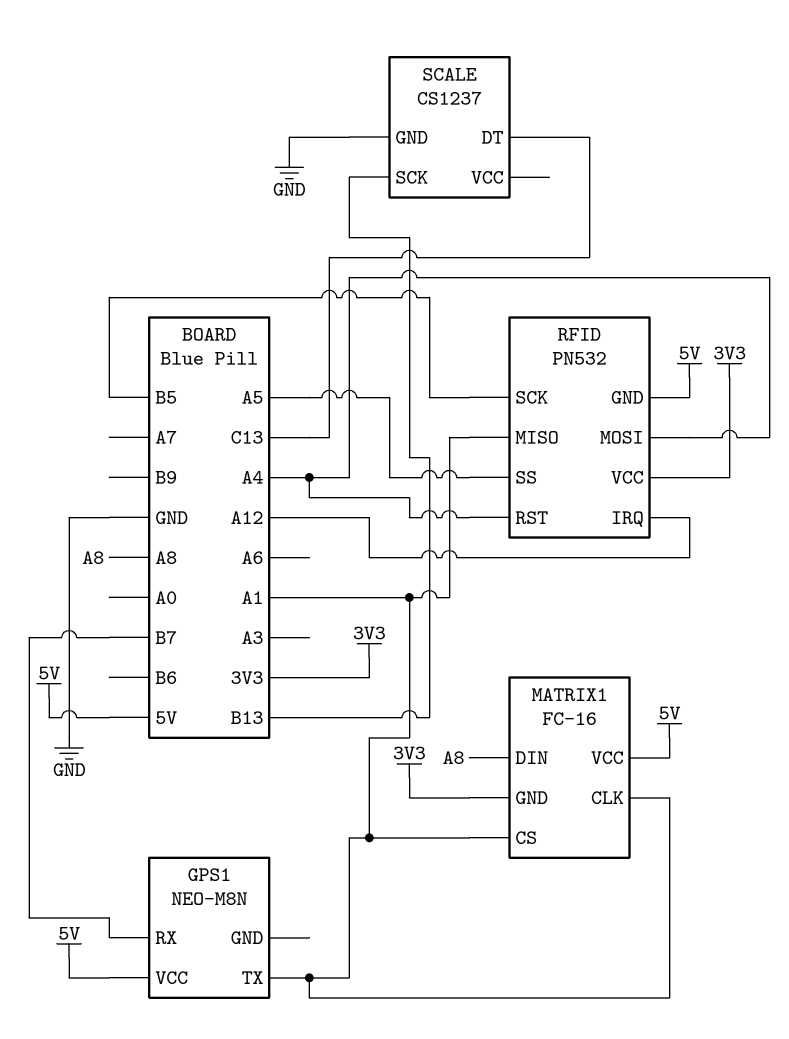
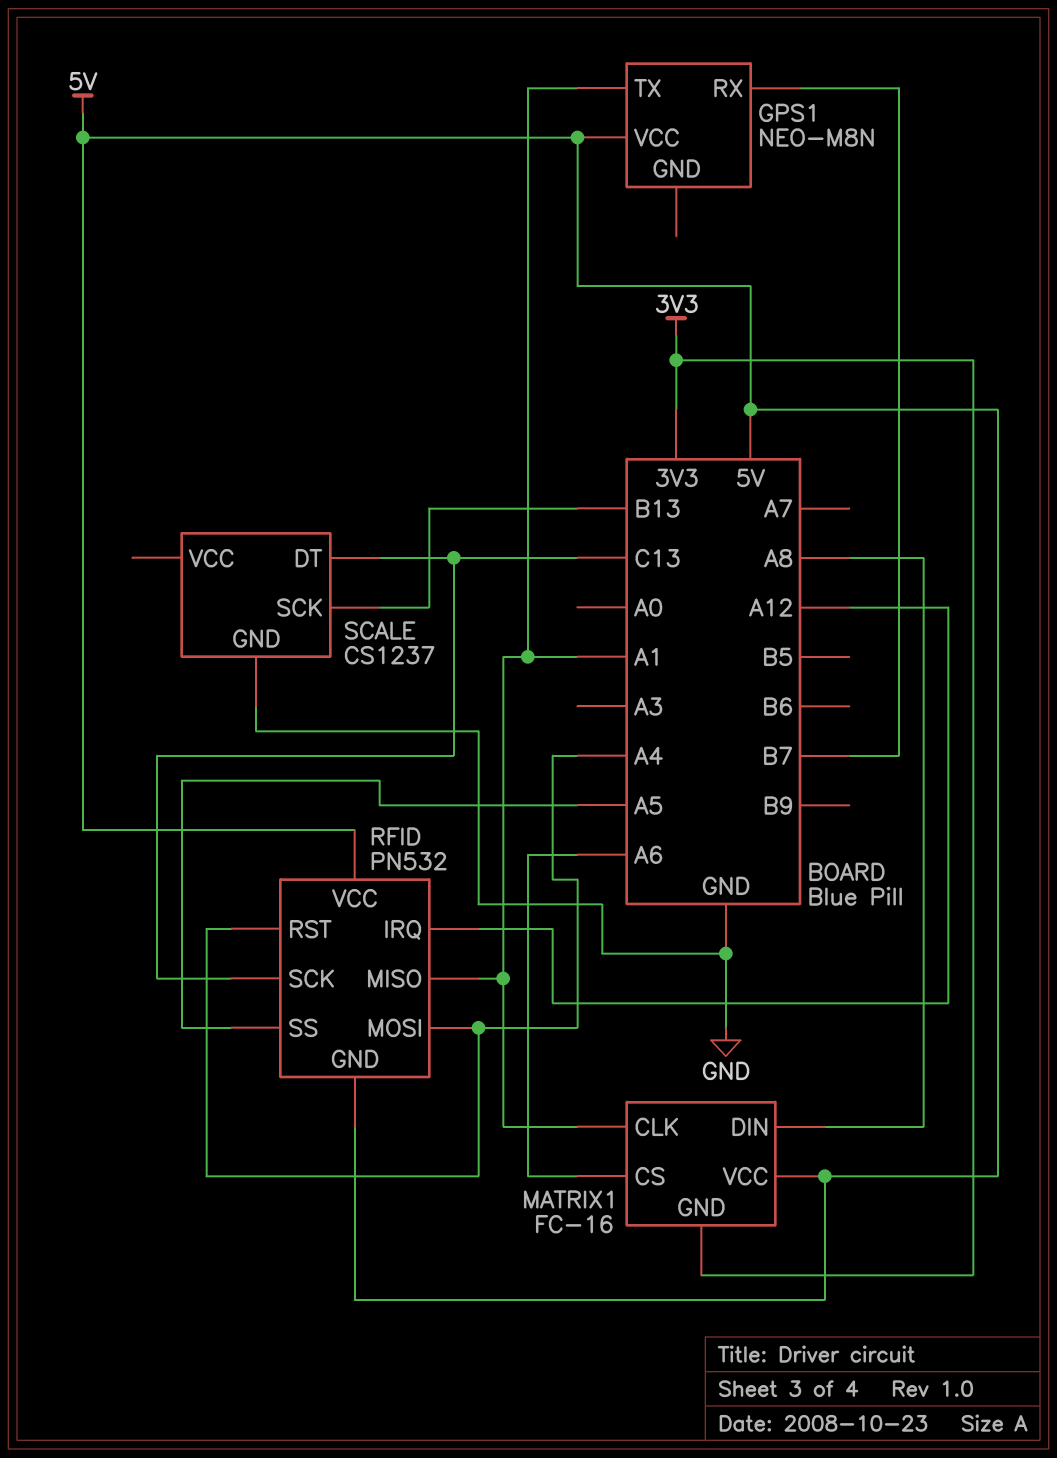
MATRIX1 pin CS: A1 -> A6
RFID pin SCK: B5 -> C13
RFID pin VCC: 3V3 -> 5V

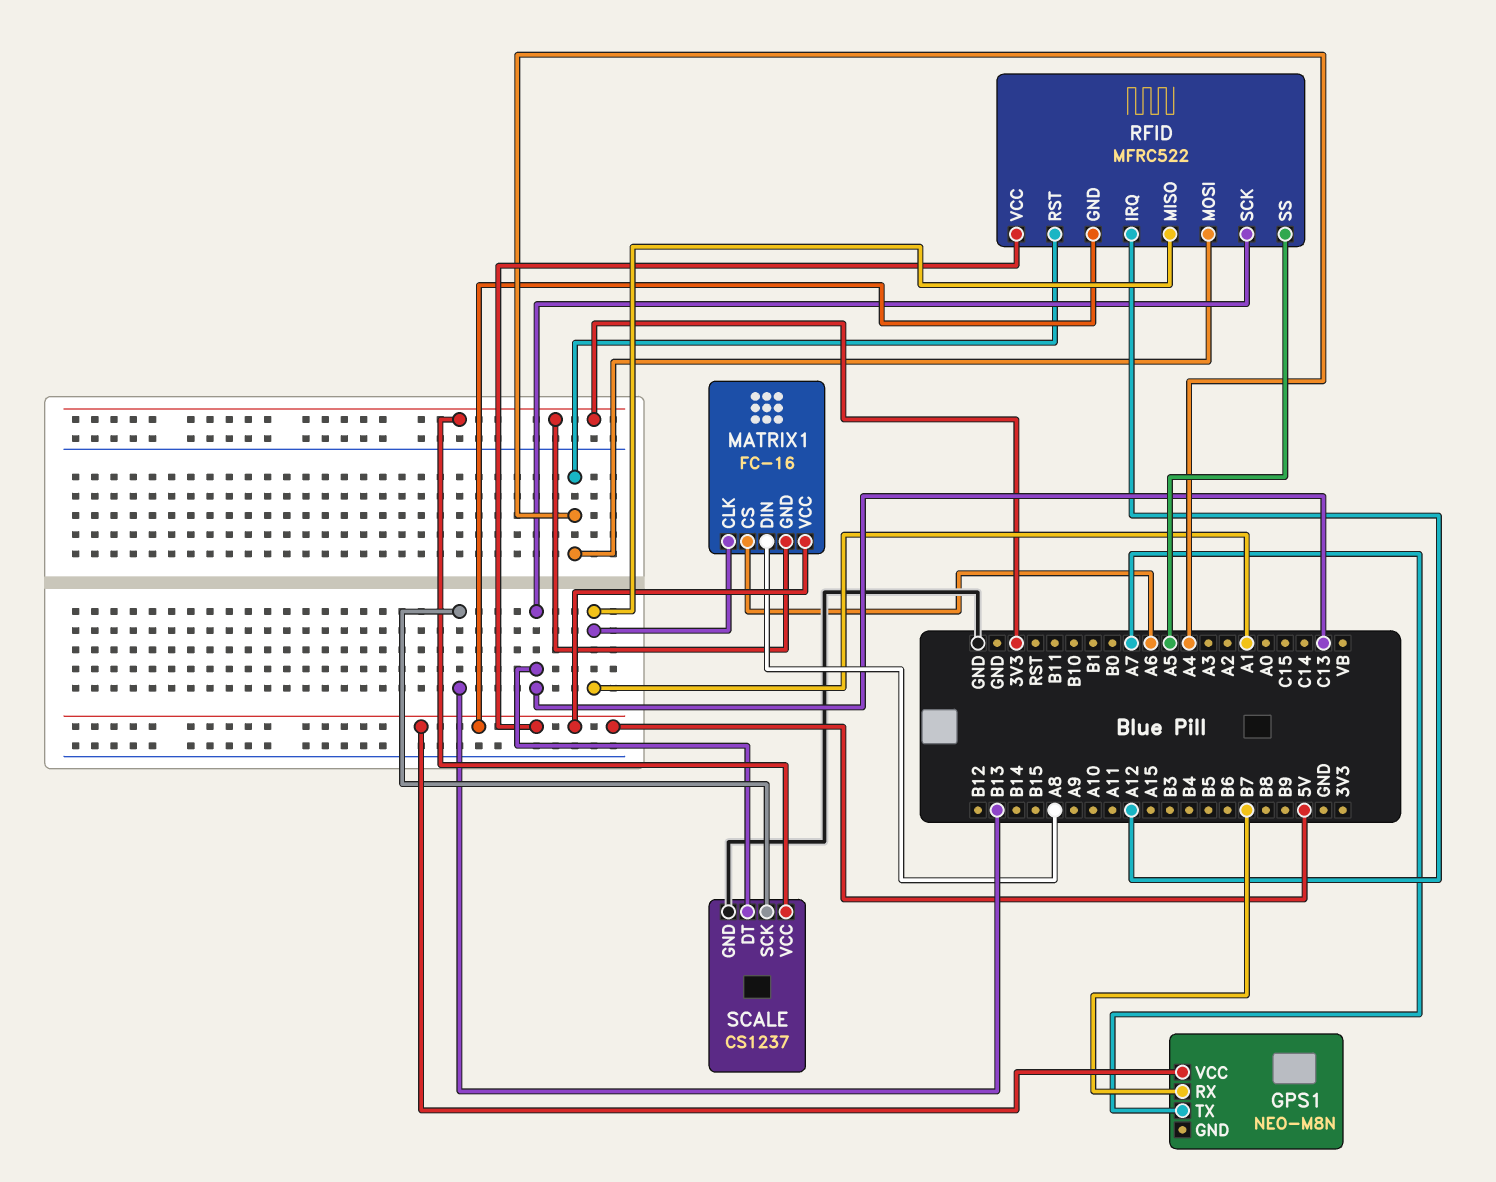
GPS1 pin TX: A1 -> A7
RFID: PN532 -> MFRC522
SCALE pin VCC: none -> 3V3

